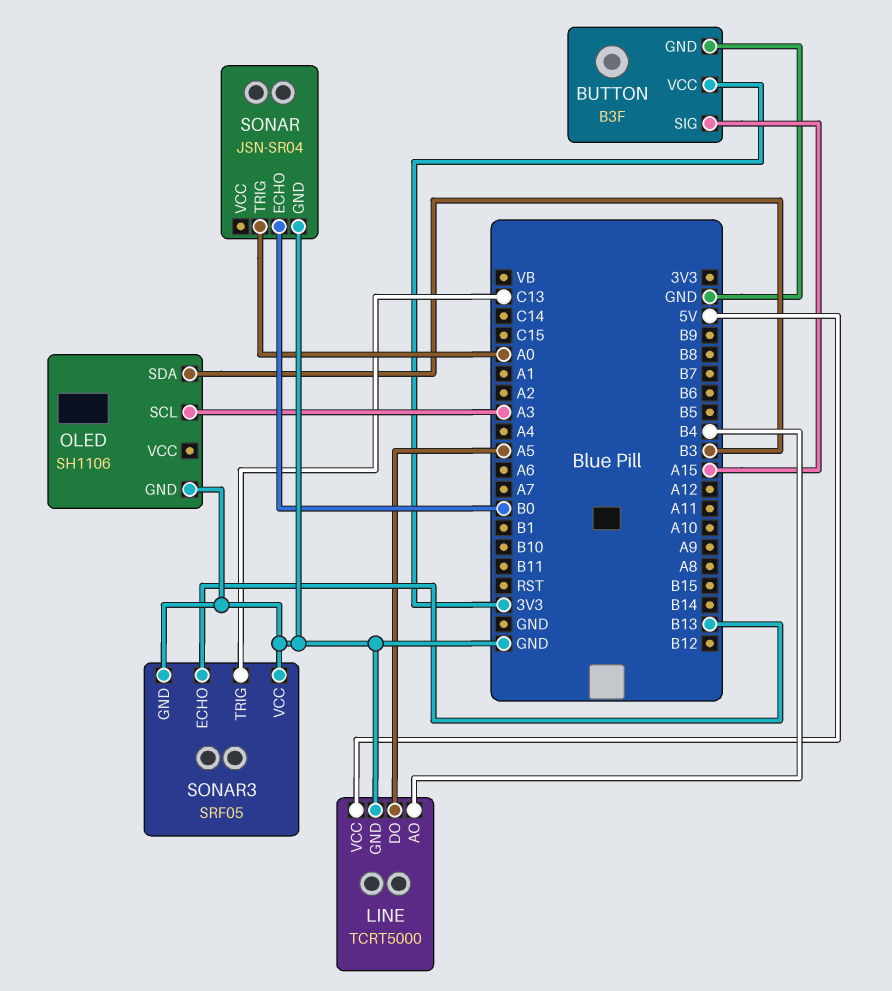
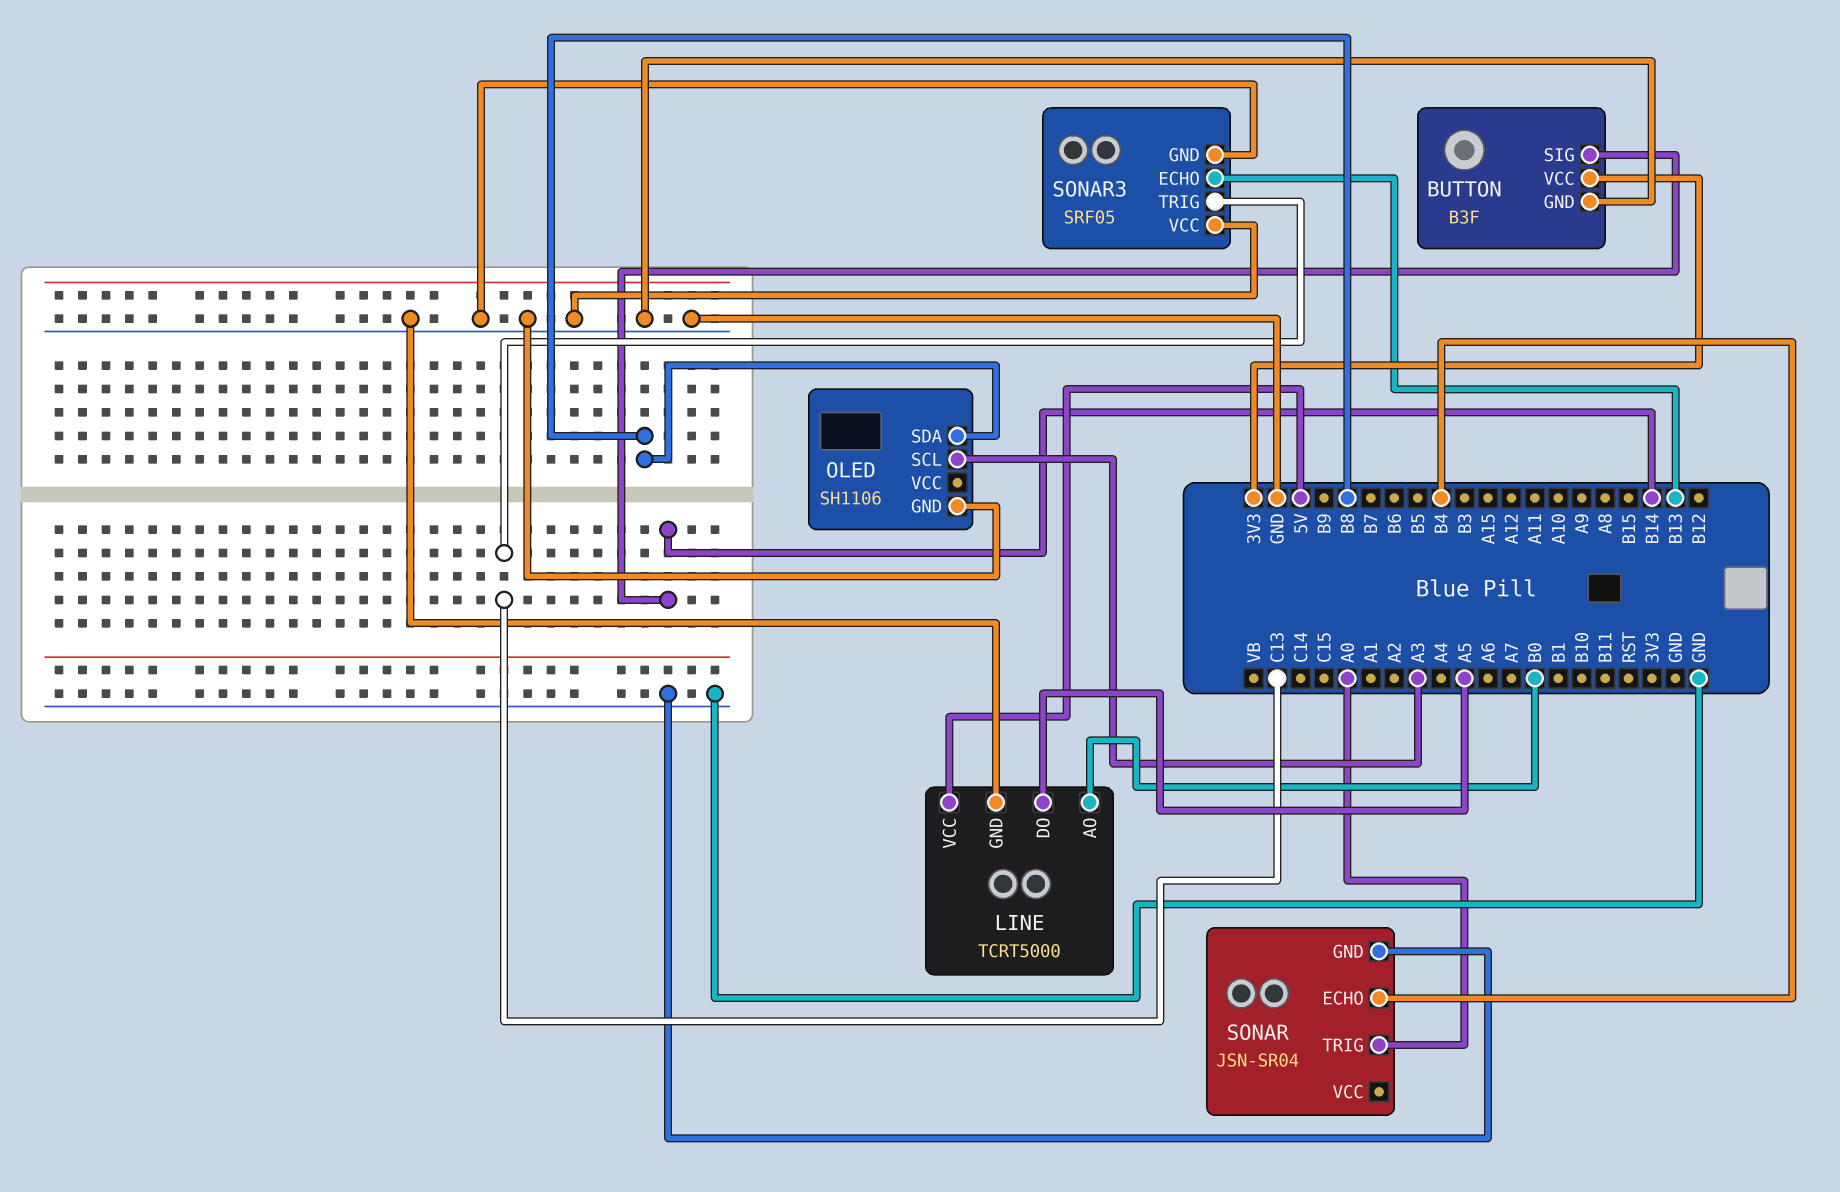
BUTTON pin SIG: A15 -> B14
LINE pin AO: B4 -> B0
OLED pin SDA: B3 -> B8
SONAR pin ECHO: B0 -> B4

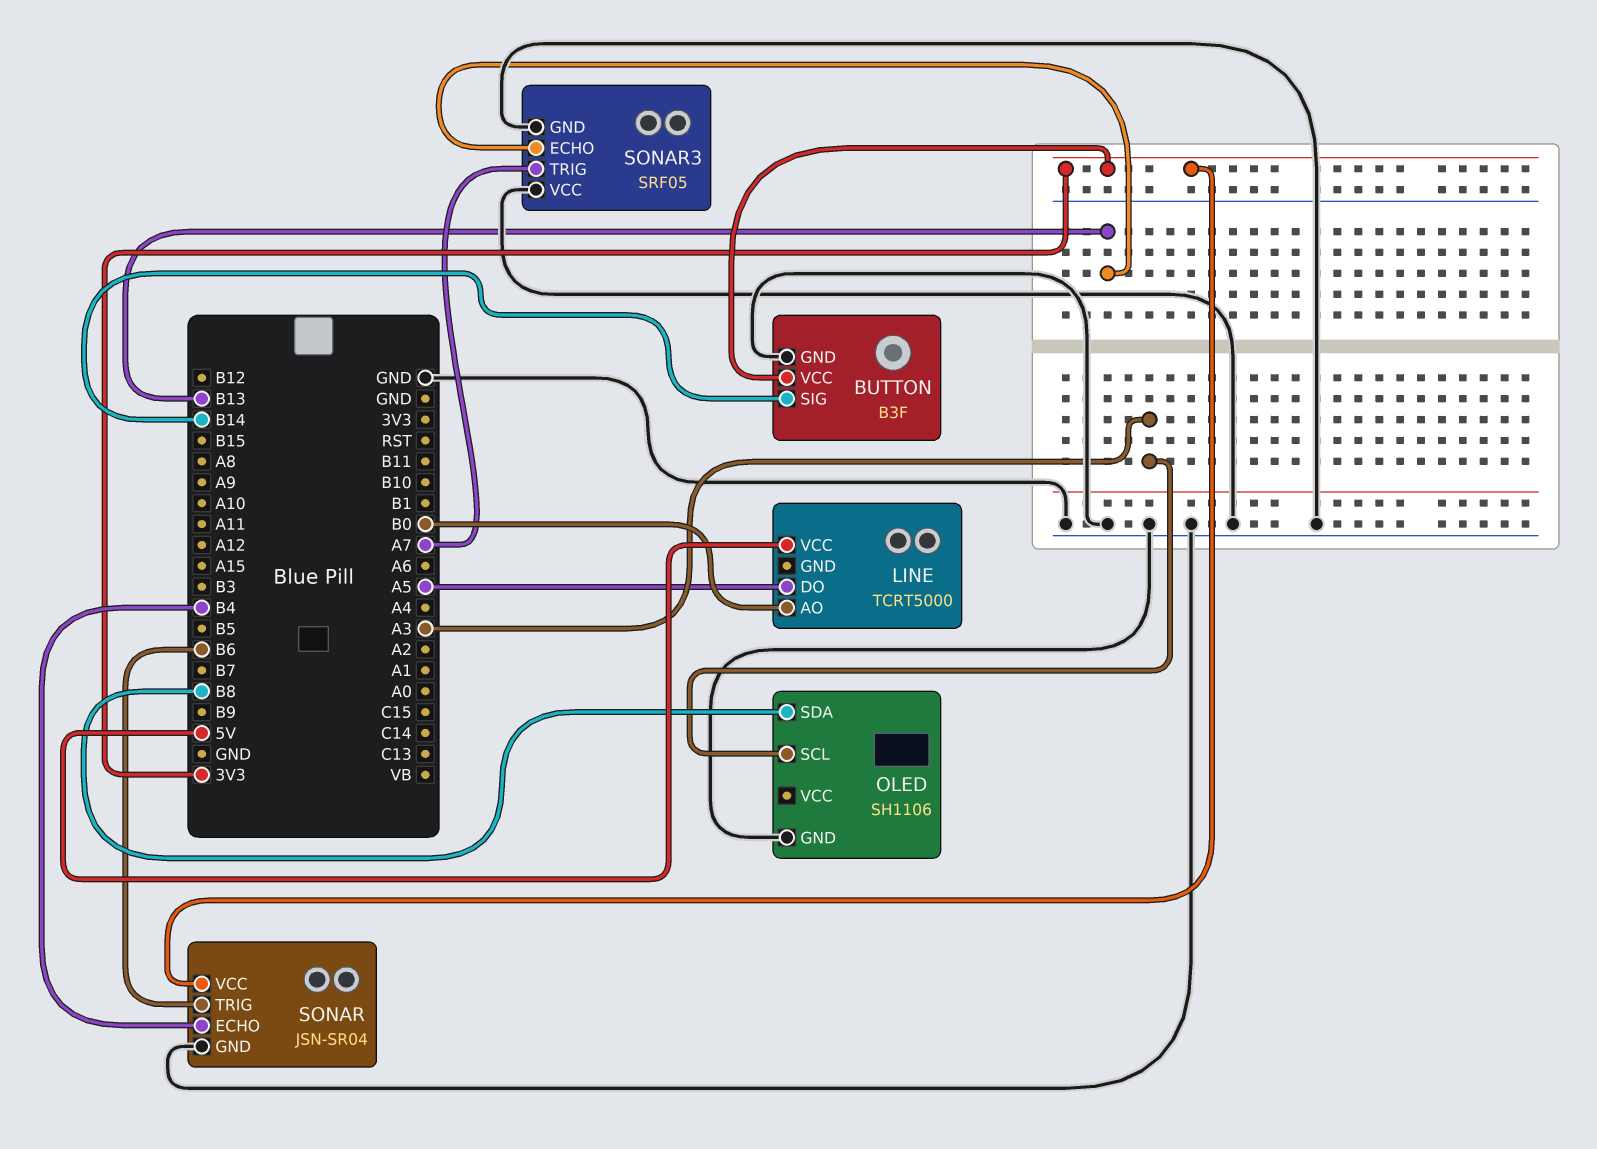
LINE pin GND: GND -> none
SONAR pin TRIG: A0 -> B6
SONAR pin VCC: none -> 3V3
SONAR3 pin TRIG: C13 -> A7

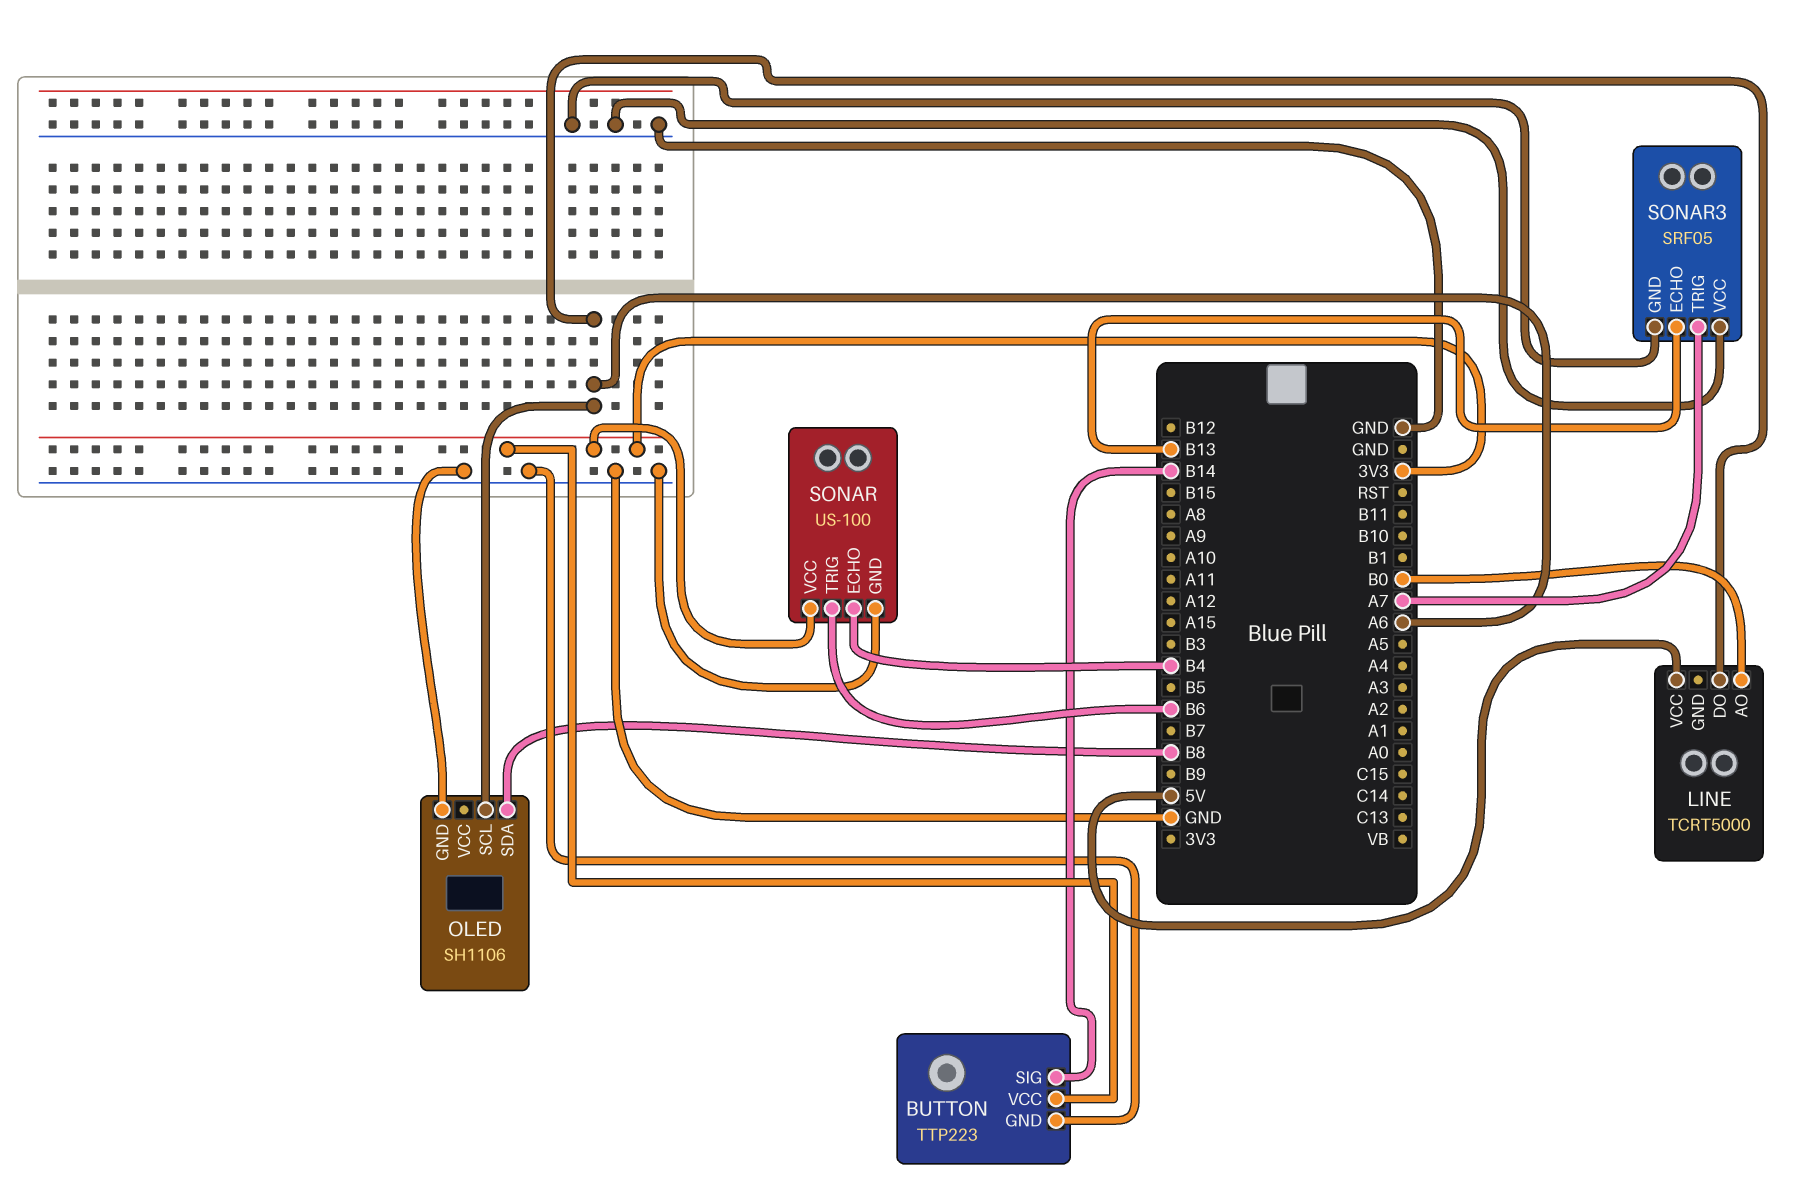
BUTTON: B3F -> TTP223
LINE pin DO: A5 -> A6
OLED pin SCL: A3 -> A6
SONAR: JSN-SR04 -> US-100

